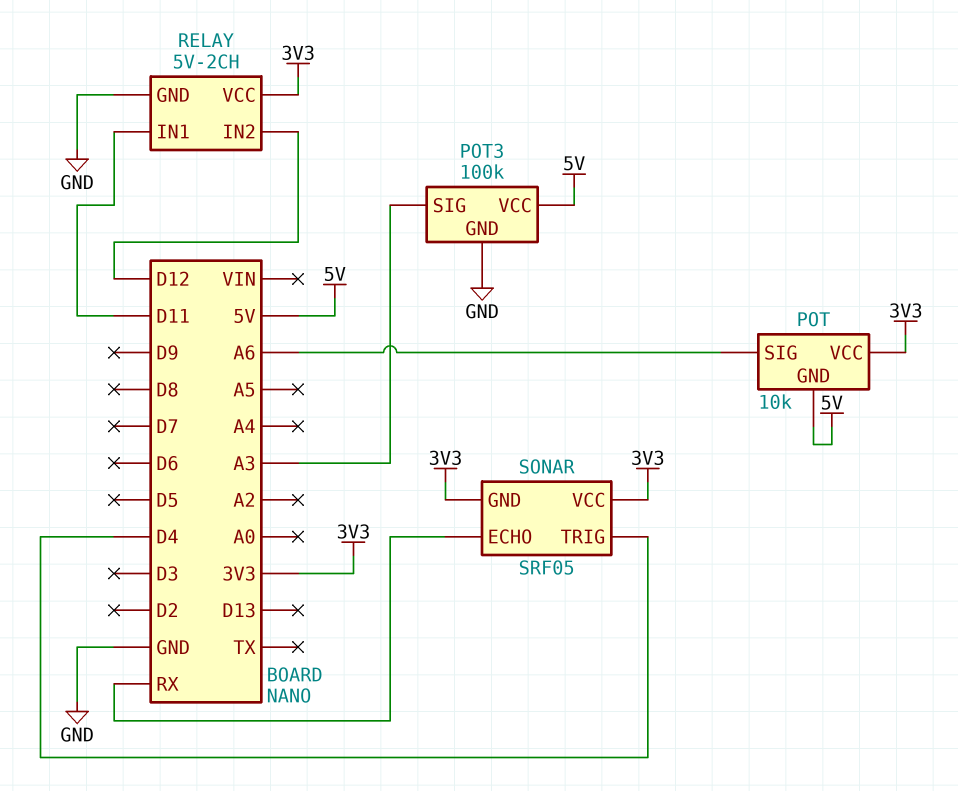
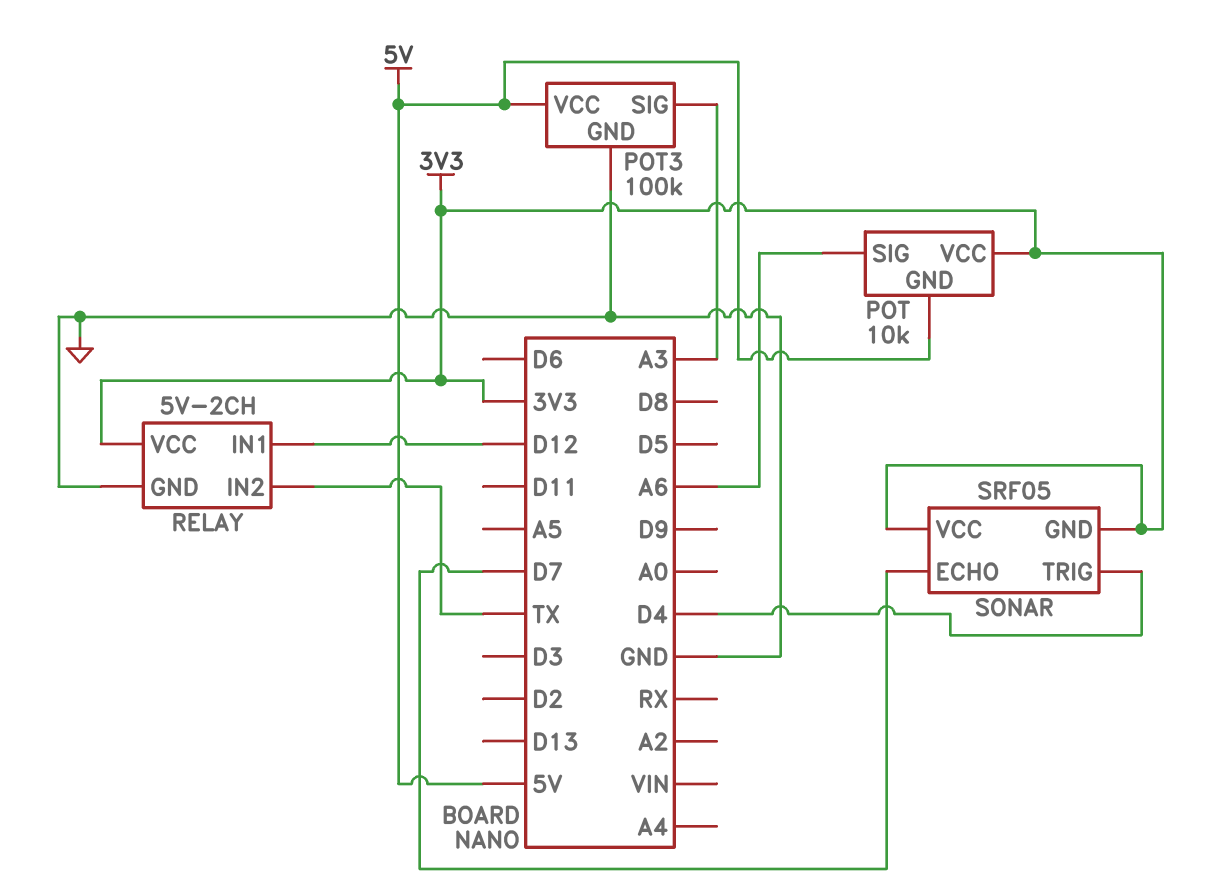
RELAY pin IN1: D11 -> D12
RELAY pin IN2: D12 -> TX
SONAR pin ECHO: RX -> D7

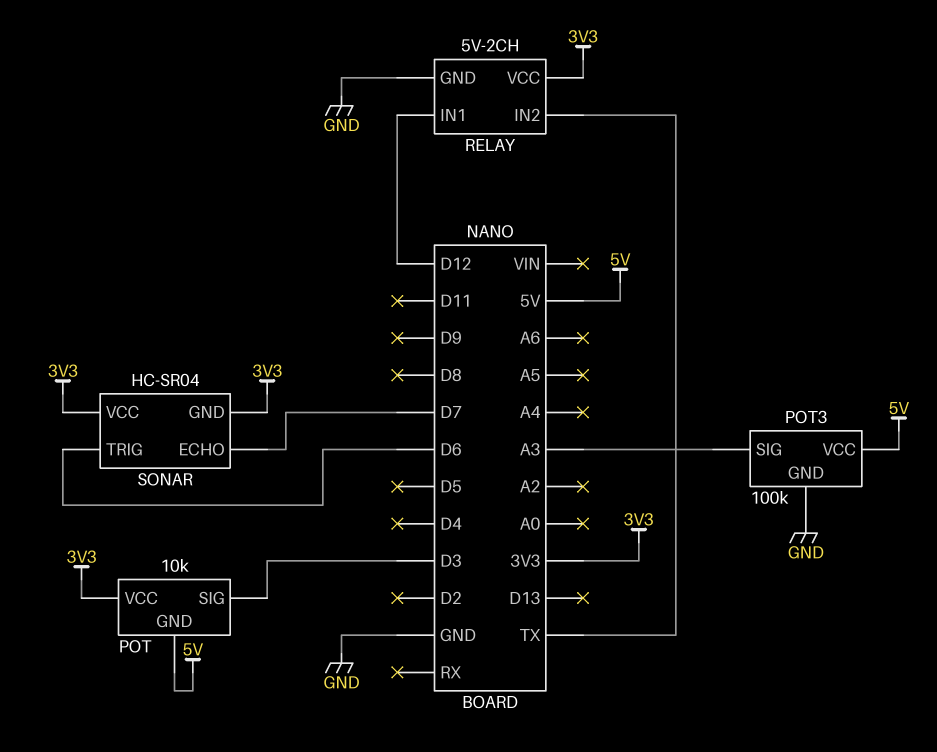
POT pin SIG: A6 -> D3
SONAR: SRF05 -> HC-SR04
SONAR pin TRIG: D4 -> D6

